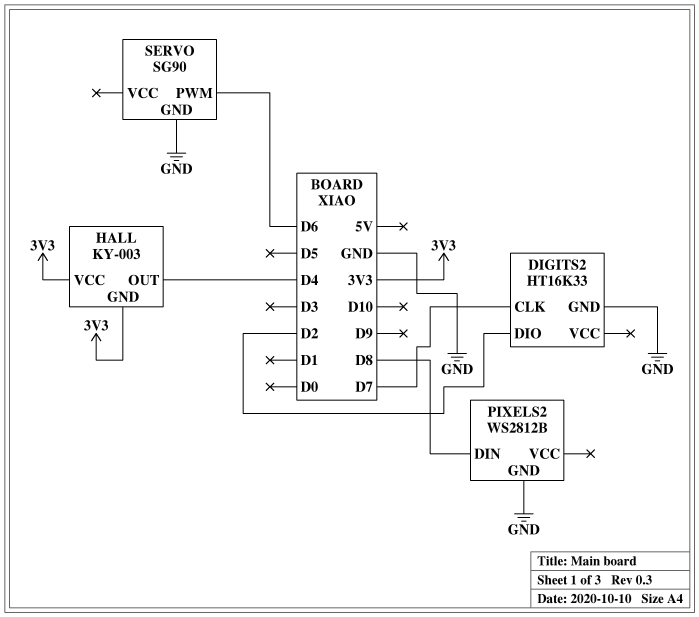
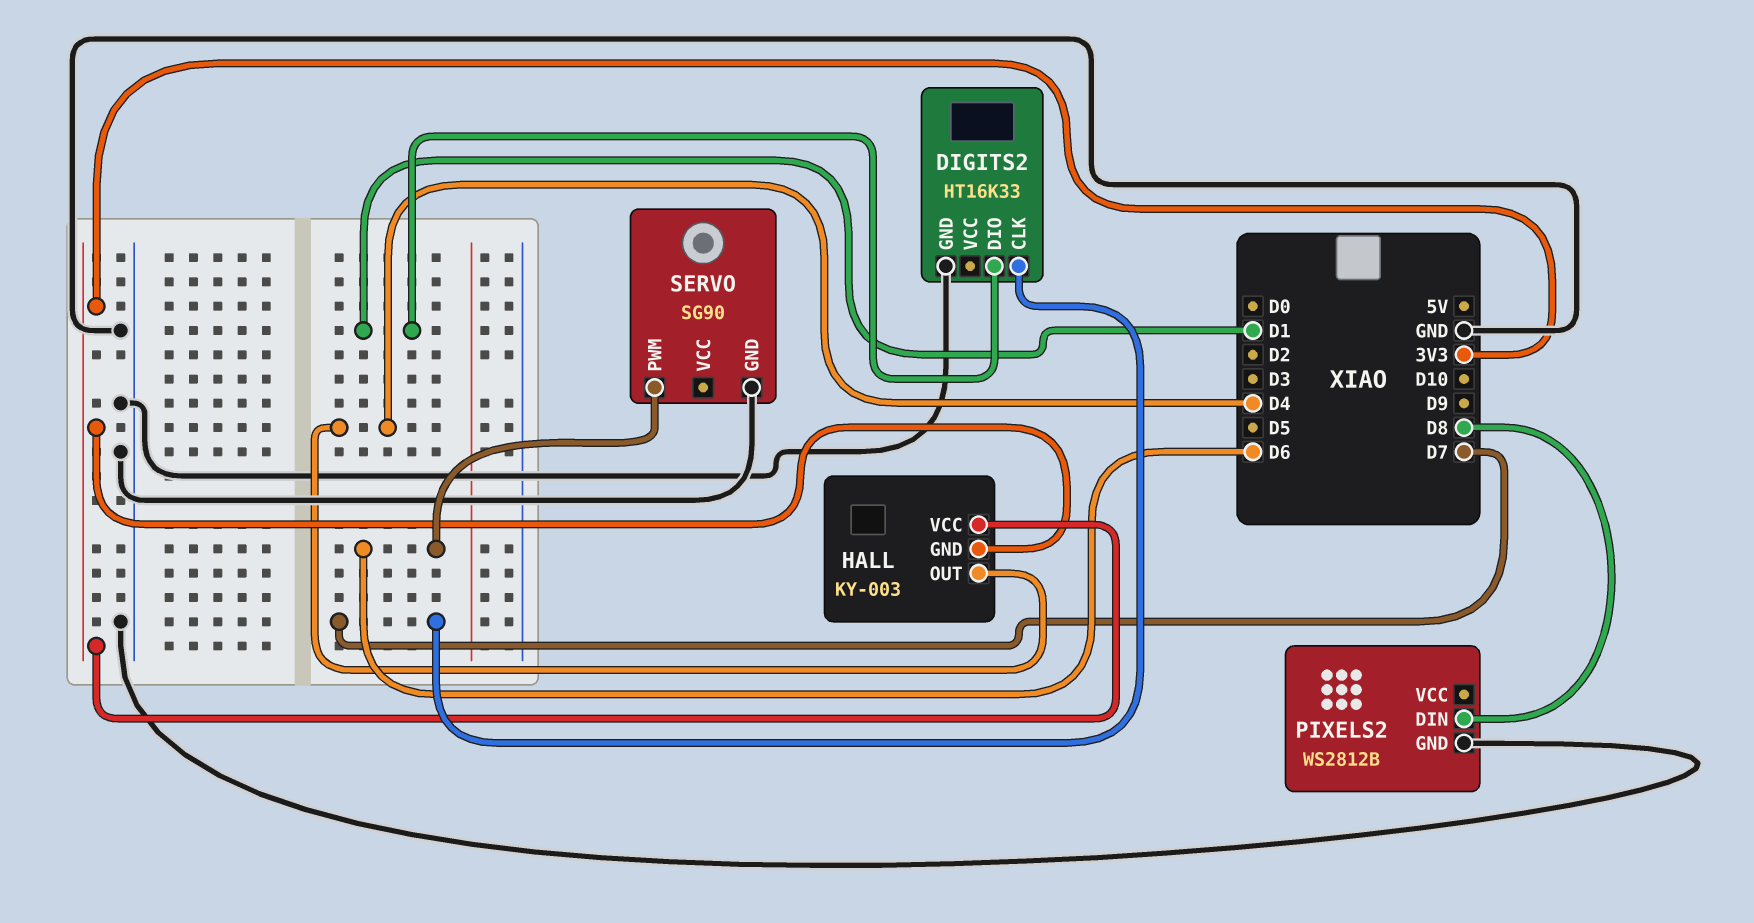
DIGITS2 pin DIO: D2 -> D1

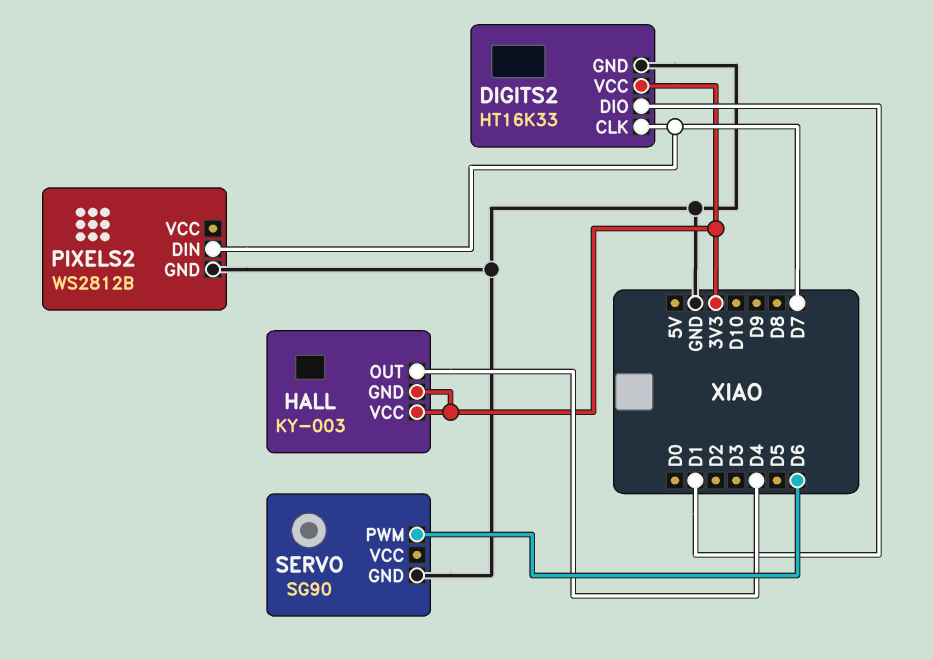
DIGITS2 pin VCC: none -> 3V3
PIXELS2 pin DIN: D8 -> D7

